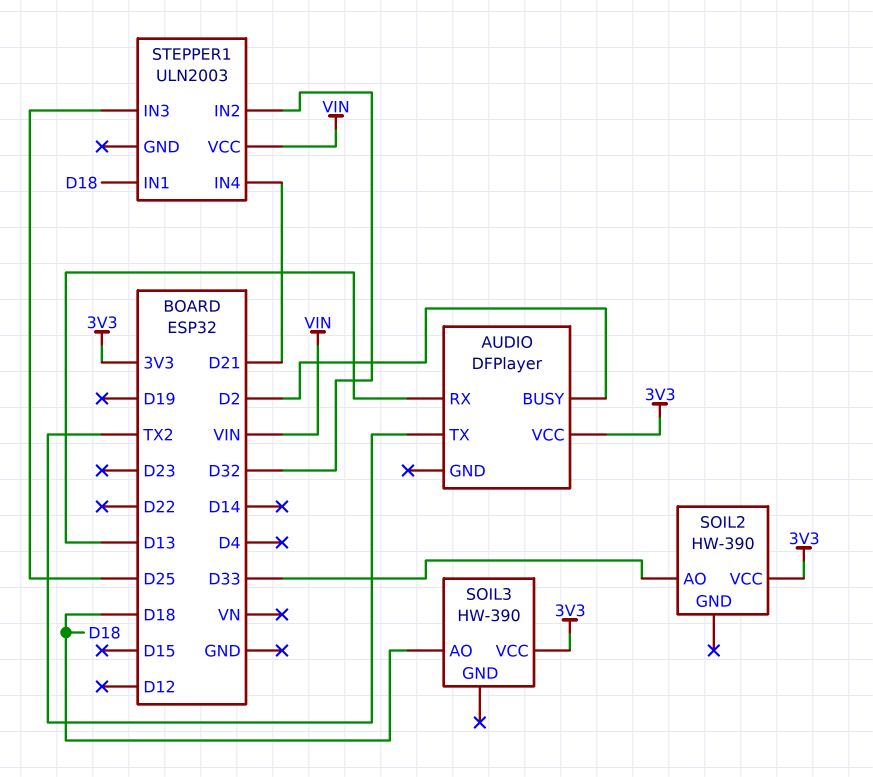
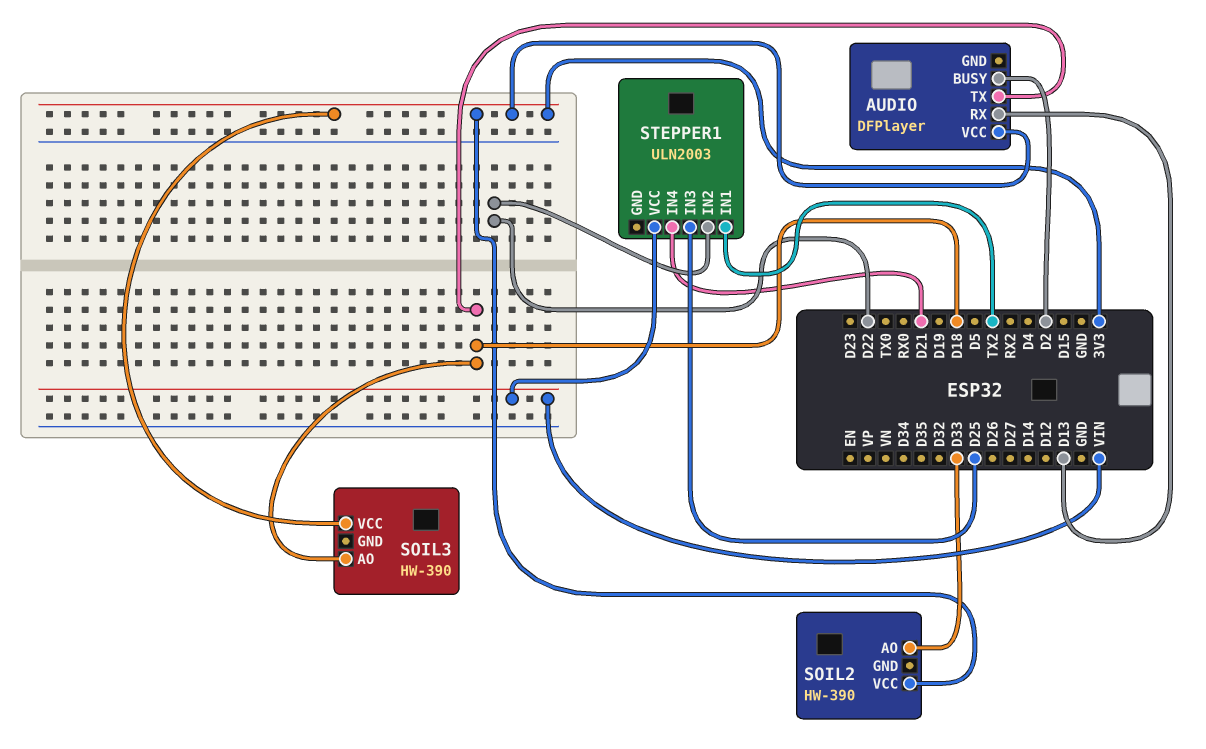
AUDIO pin TX: TX2 -> D18
STEPPER1 pin IN1: D18 -> TX2
STEPPER1 pin IN2: D32 -> D22

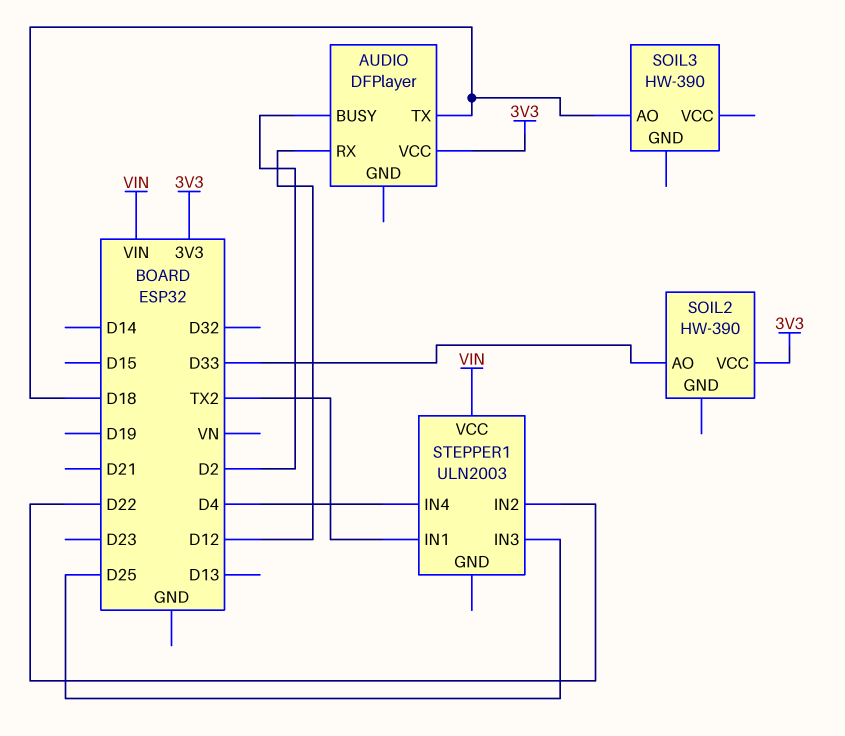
AUDIO pin RX: D13 -> D12
SOIL3 pin VCC: 3V3 -> none
STEPPER1 pin IN4: D21 -> D4

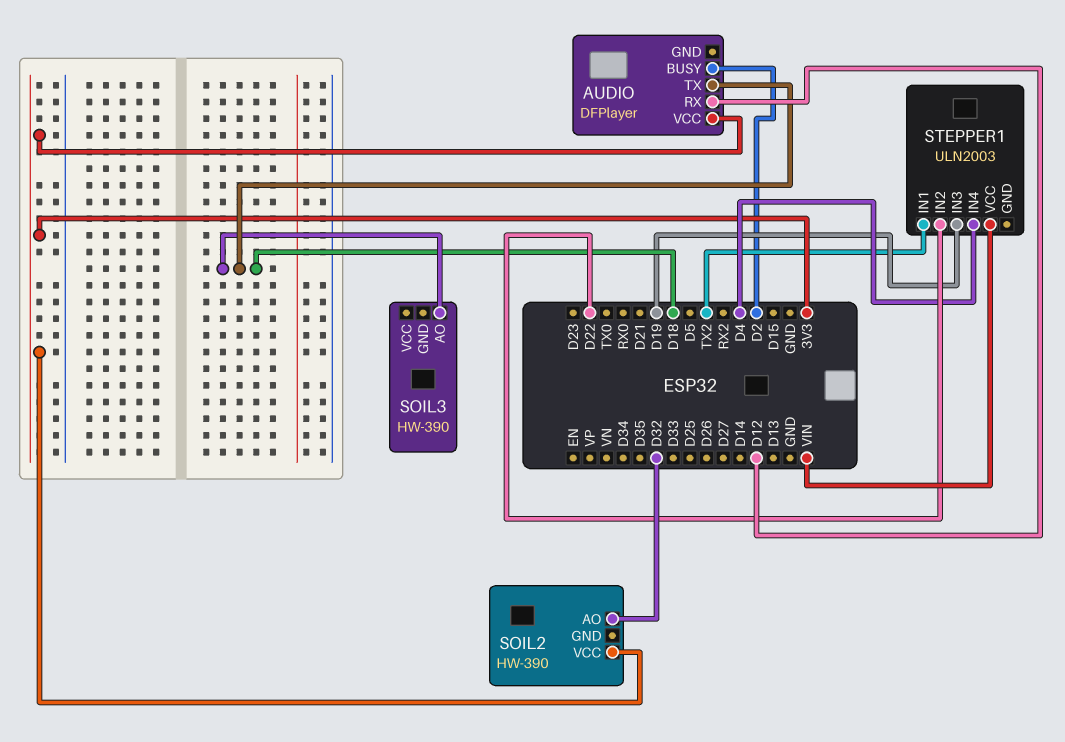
SOIL2 pin AO: D33 -> D32
STEPPER1 pin IN3: D25 -> D19

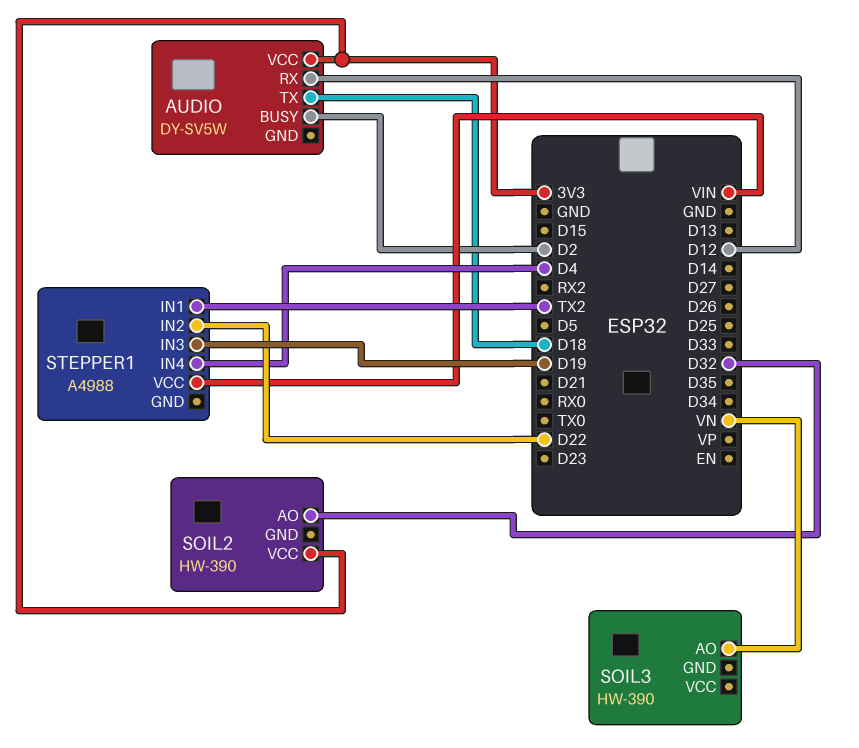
AUDIO: DFPlayer -> DY-SV5W
SOIL3 pin AO: D18 -> VN
STEPPER1: ULN2003 -> A4988

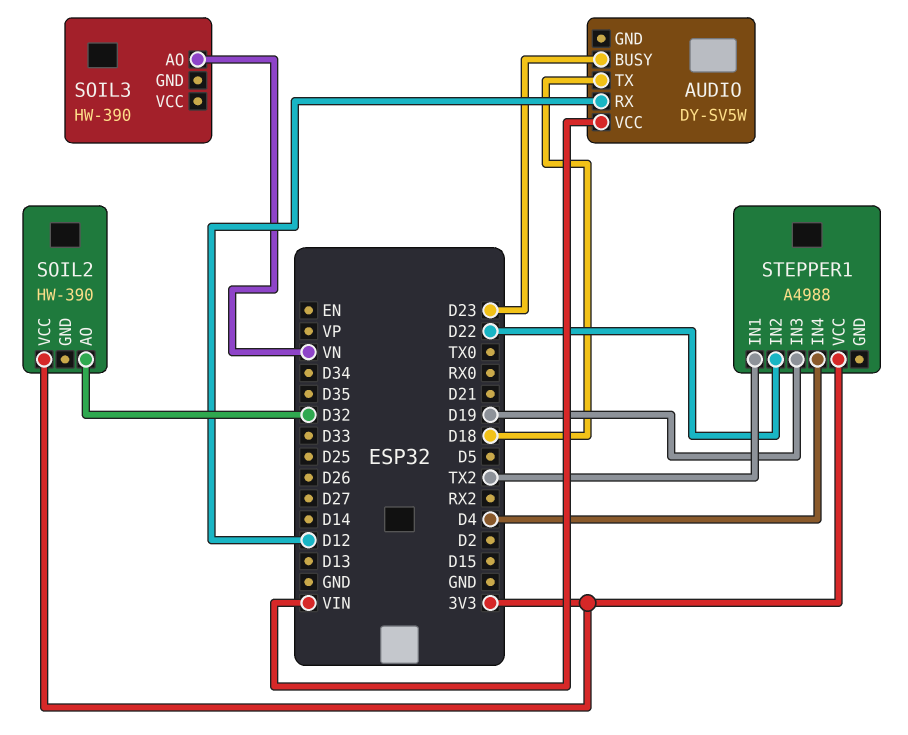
AUDIO pin BUSY: D2 -> D23
AUDIO pin VCC: 3V3 -> VIN
STEPPER1 pin VCC: VIN -> 3V3

